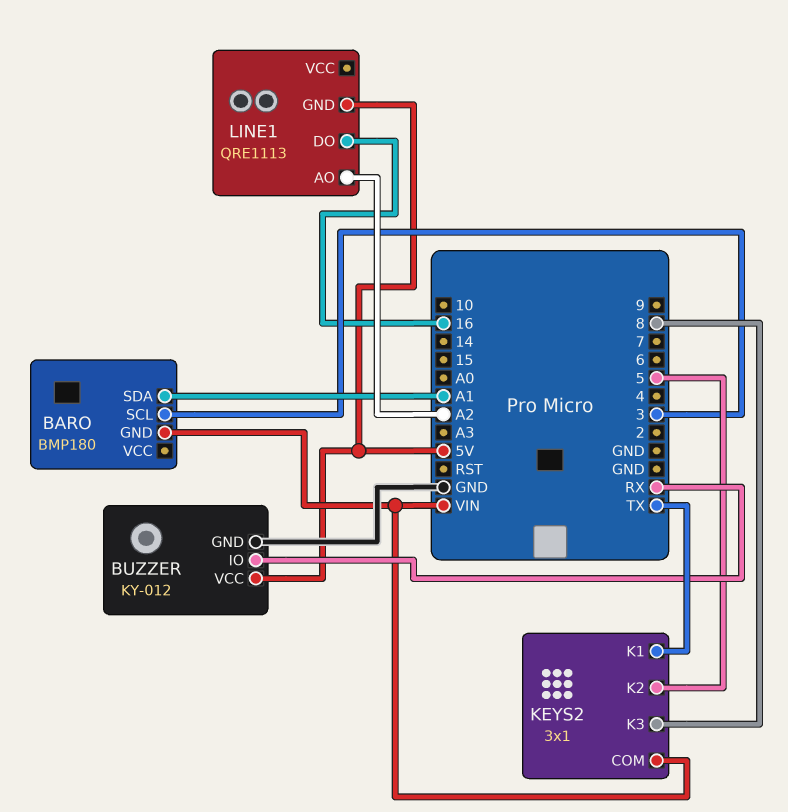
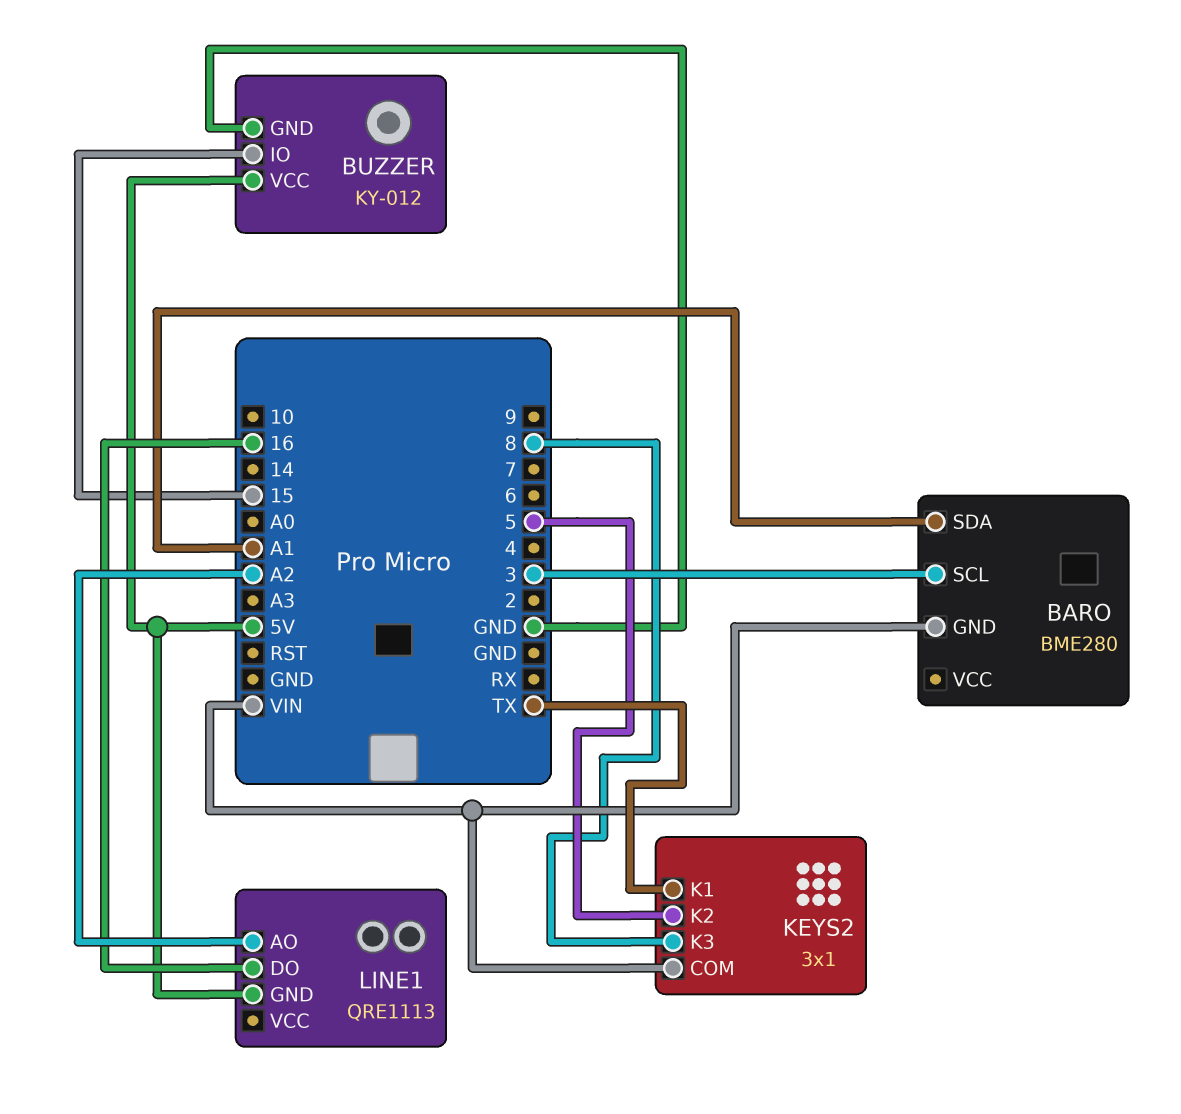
BARO: BMP180 -> BME280
BUZZER pin IO: RX -> 15

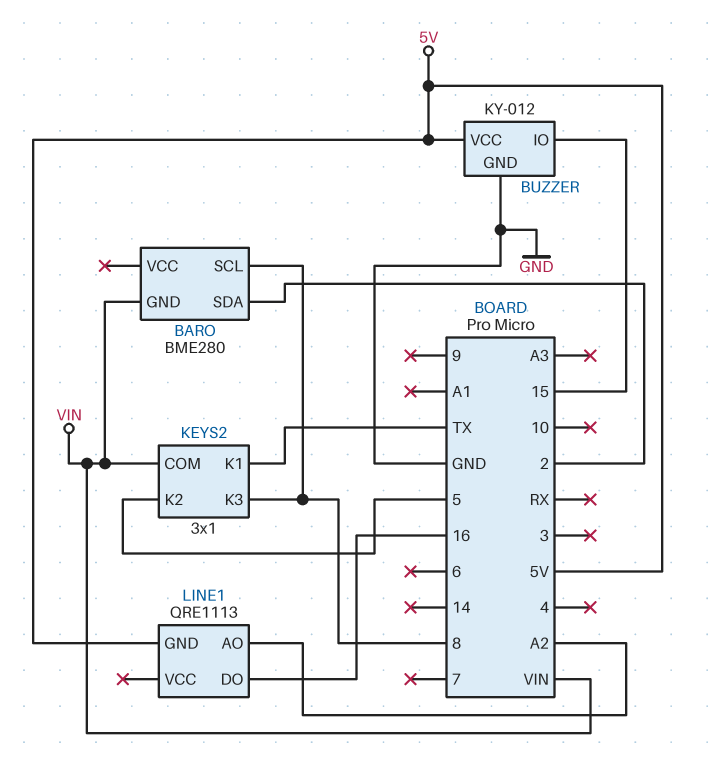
BARO pin SCL: 3 -> 8
BARO pin SDA: A1 -> 2

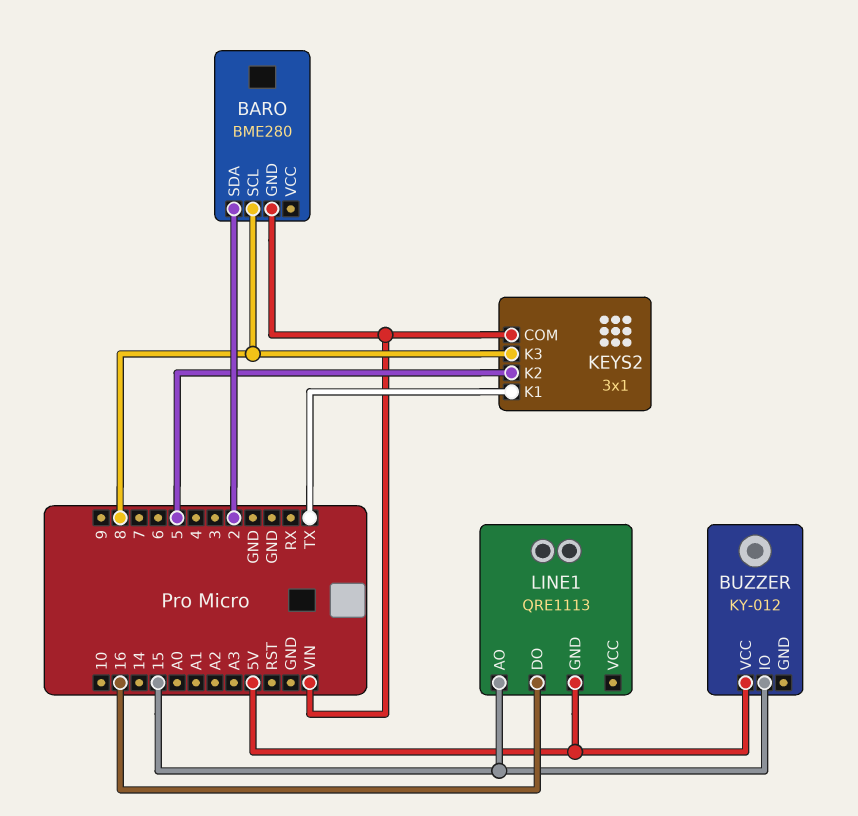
BUZZER pin GND: GND -> none
LINE1 pin AO: A2 -> 15

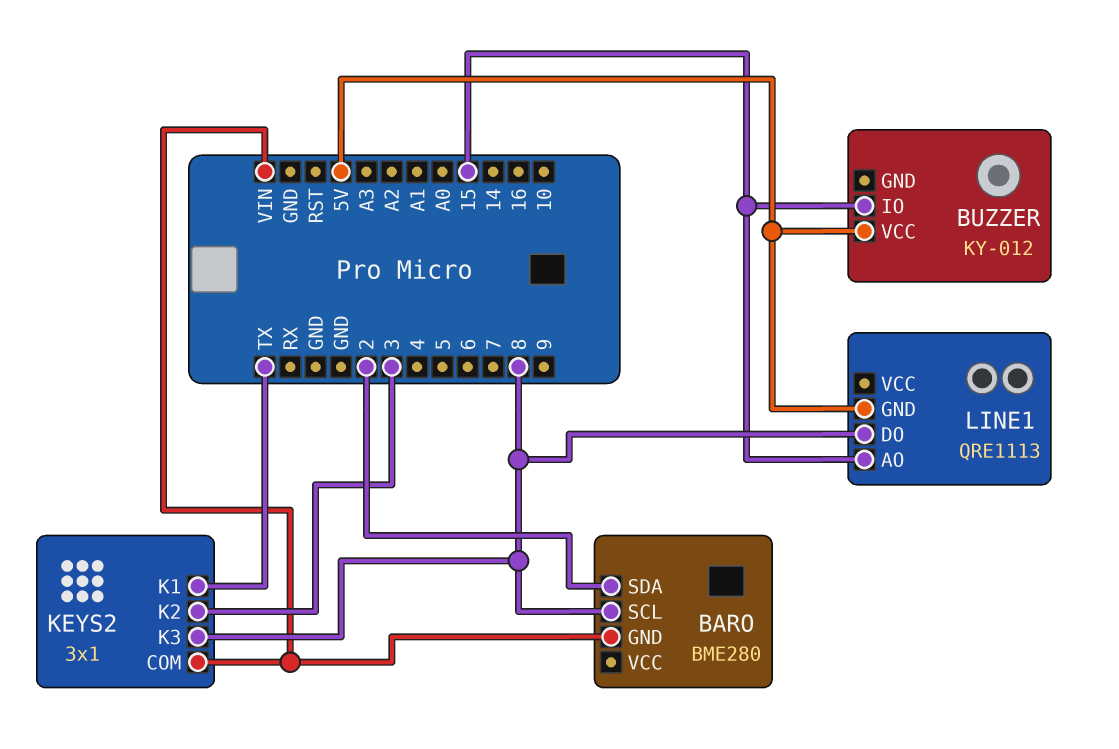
KEYS2 pin K2: 5 -> 3
LINE1 pin DO: 16 -> 8

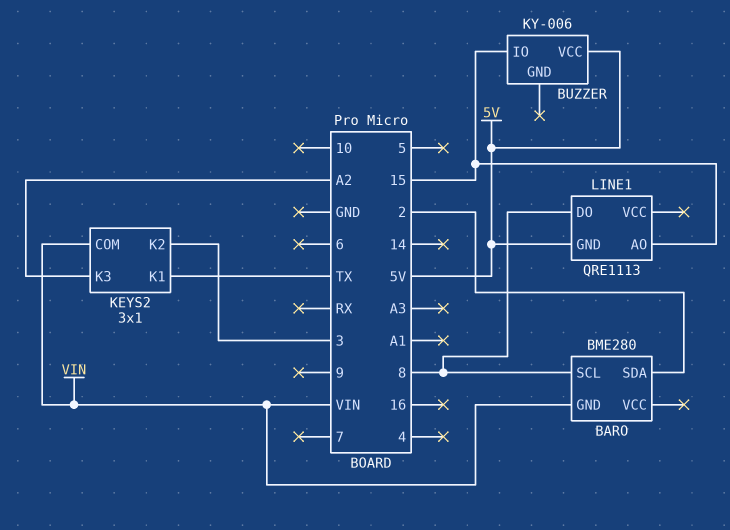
BUZZER: KY-012 -> KY-006
KEYS2 pin K3: 8 -> A2

